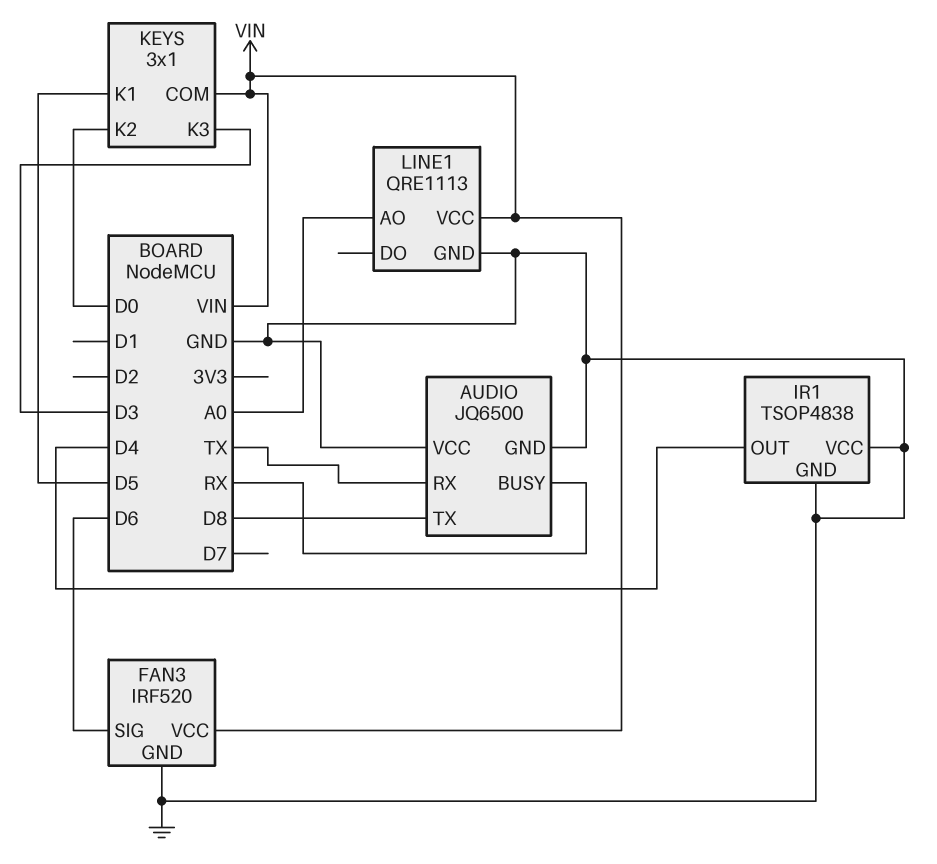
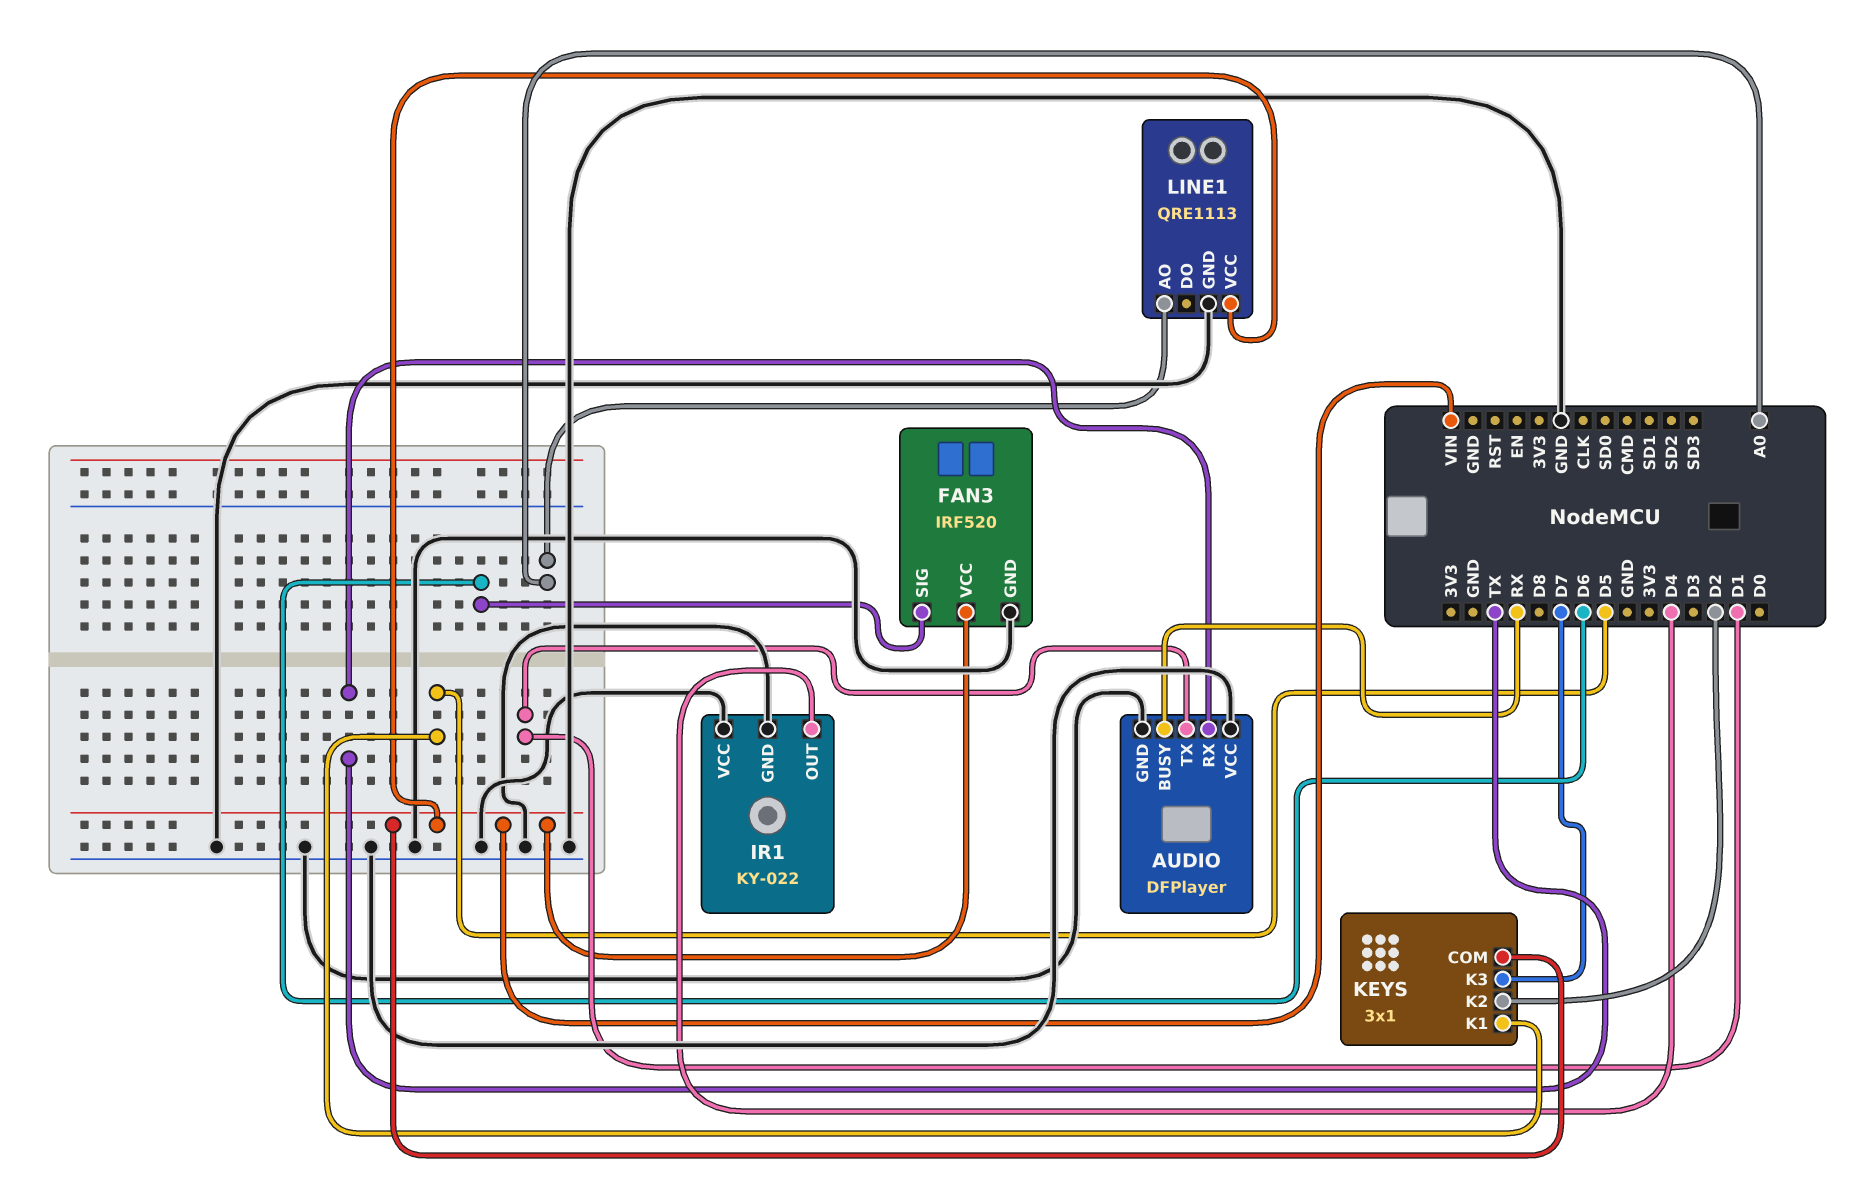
AUDIO: JQ6500 -> DFPlayer
AUDIO pin TX: D8 -> D1
IR1: TSOP4838 -> KY-022
KEYS pin K2: D0 -> D2
KEYS pin K3: D3 -> D7

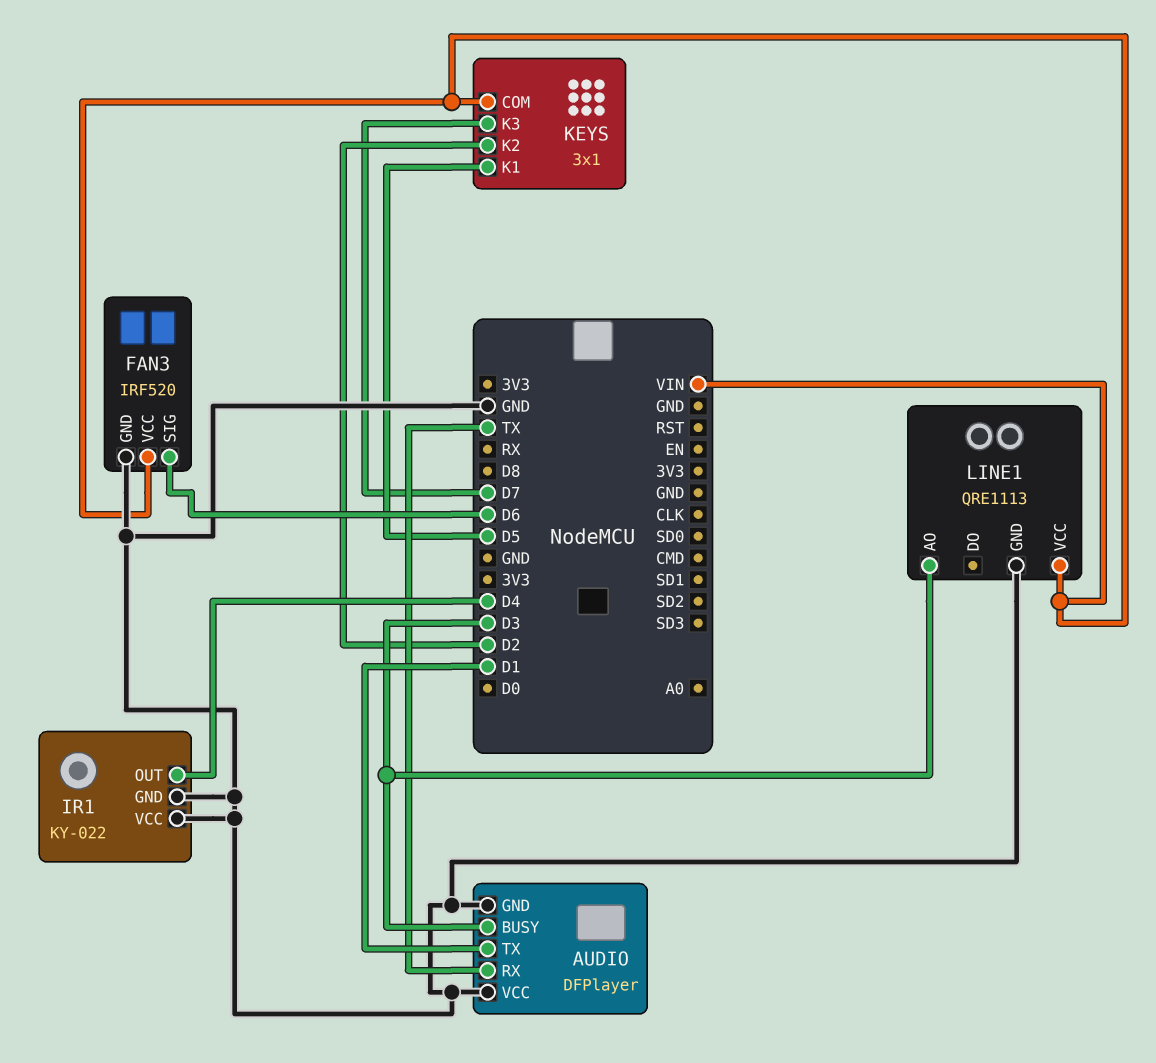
AUDIO pin BUSY: RX -> D3
LINE1 pin AO: A0 -> D3

